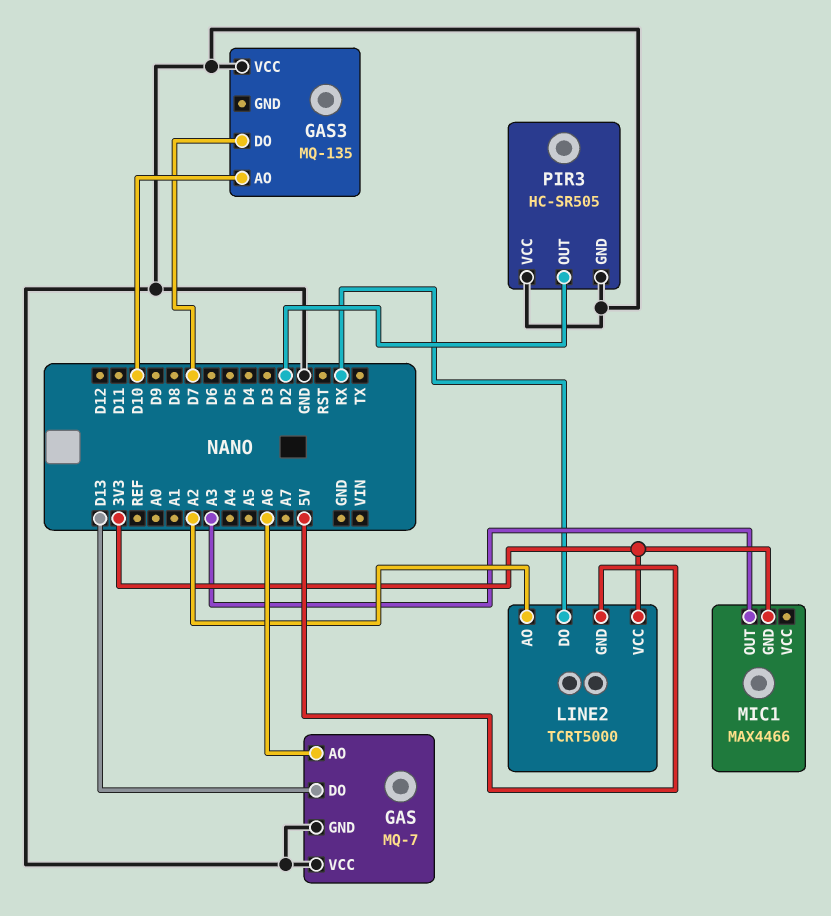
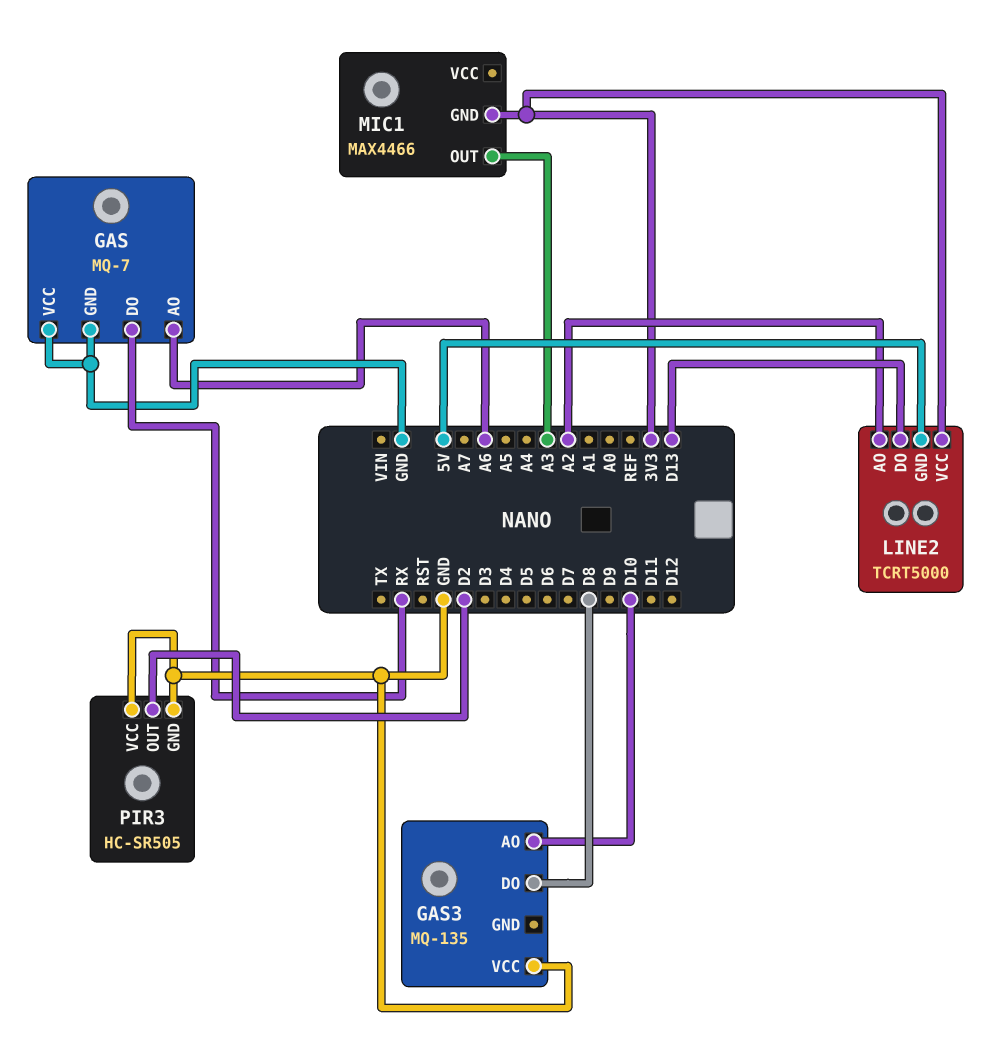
GAS pin DO: D13 -> RX
GAS3 pin DO: D7 -> D8
LINE2 pin DO: RX -> D13

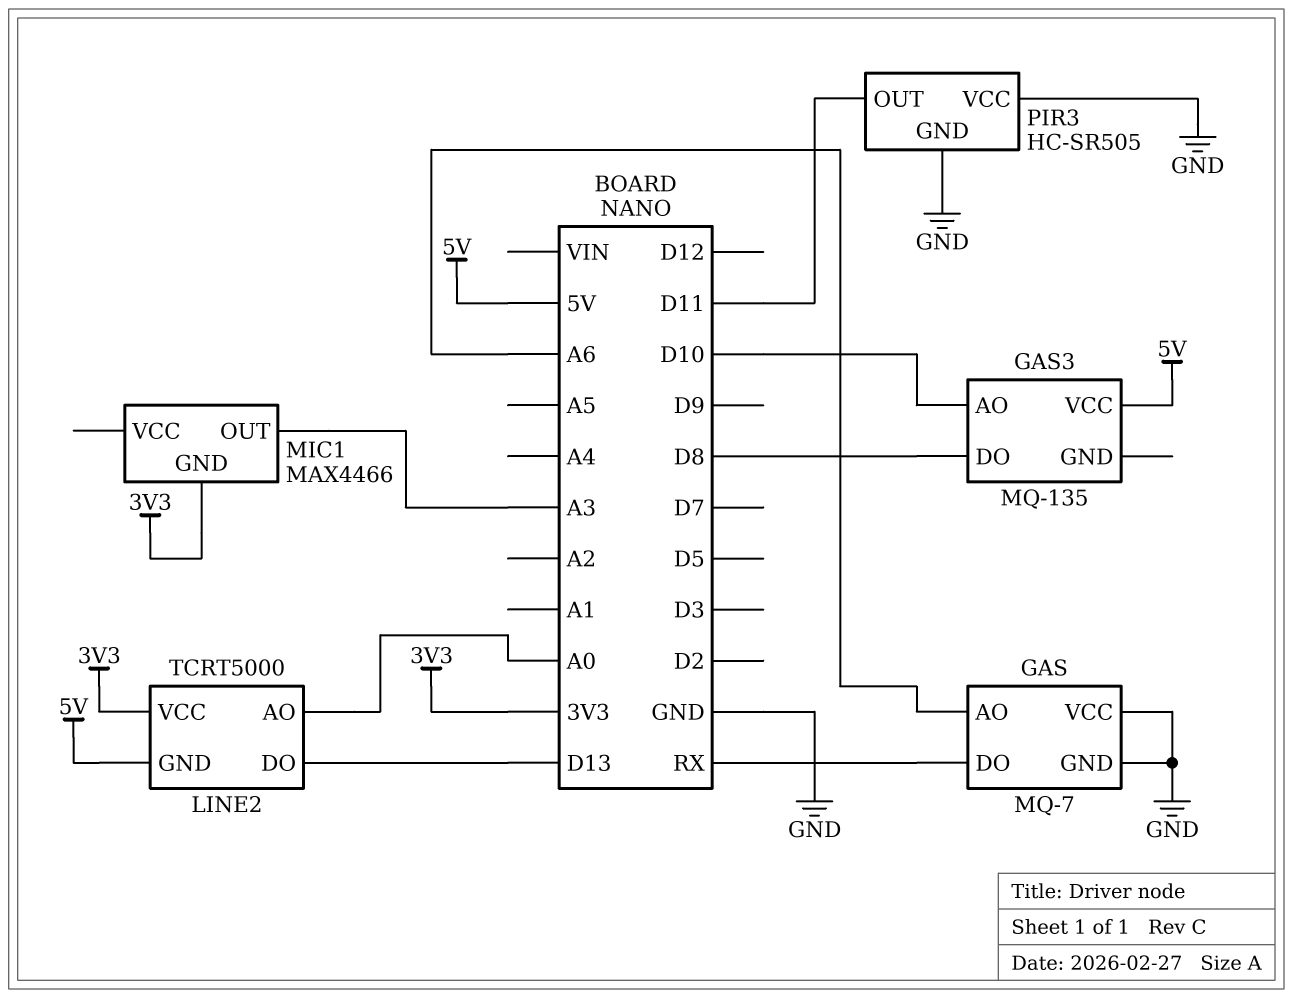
GAS3 pin VCC: GND -> 5V
LINE2 pin AO: A2 -> A0
PIR3 pin OUT: D2 -> D11

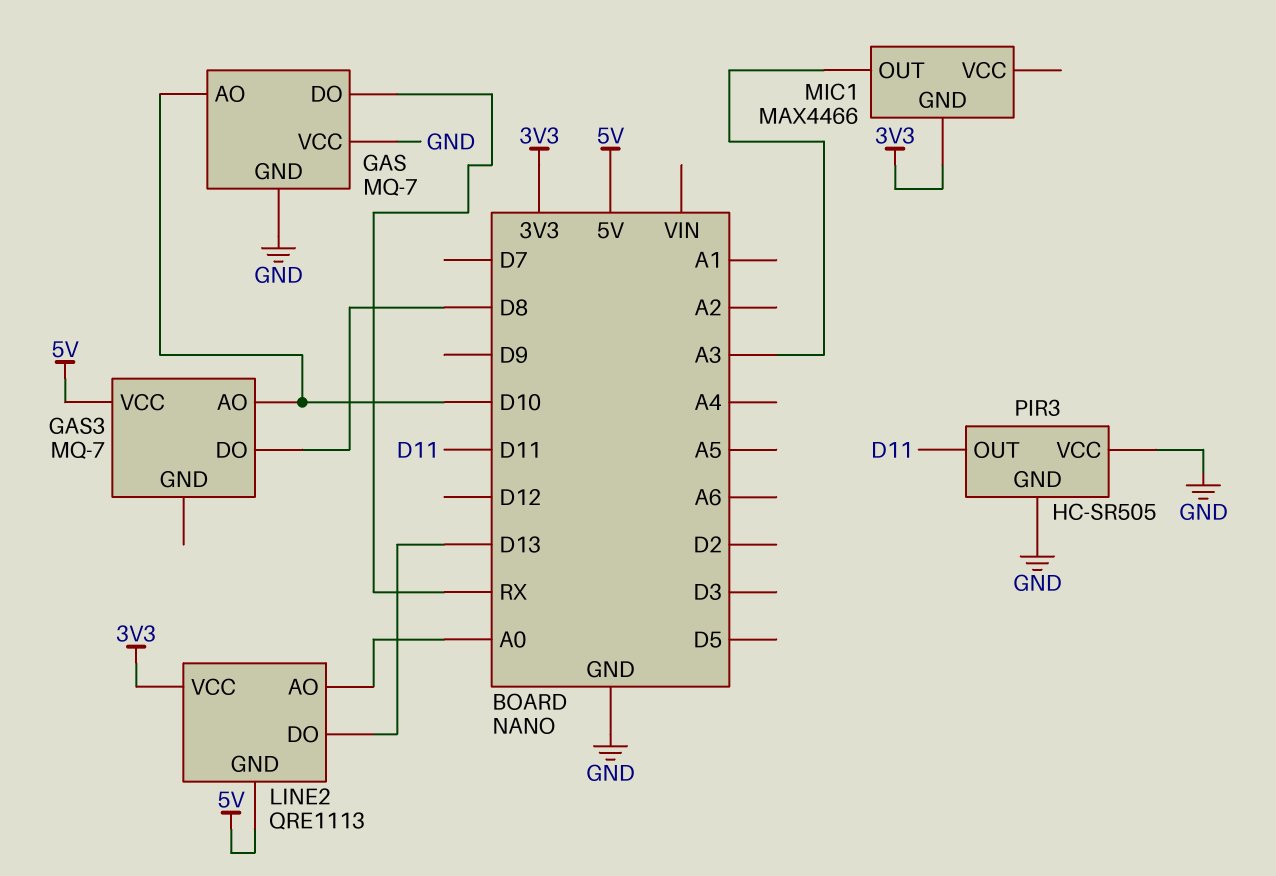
GAS pin AO: A6 -> D10
GAS3: MQ-135 -> MQ-7
LINE2: TCRT5000 -> QRE1113

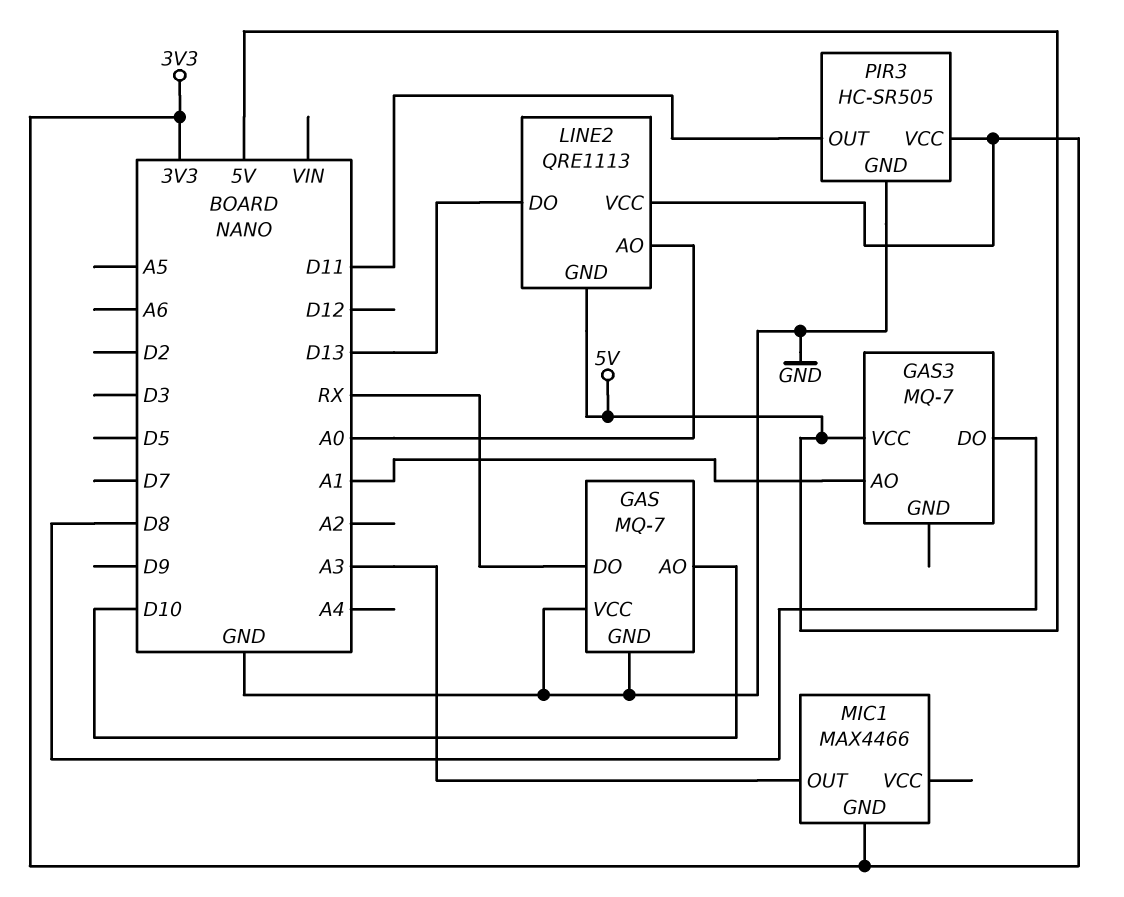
GAS3 pin AO: D10 -> A1
PIR3 pin VCC: GND -> 3V3

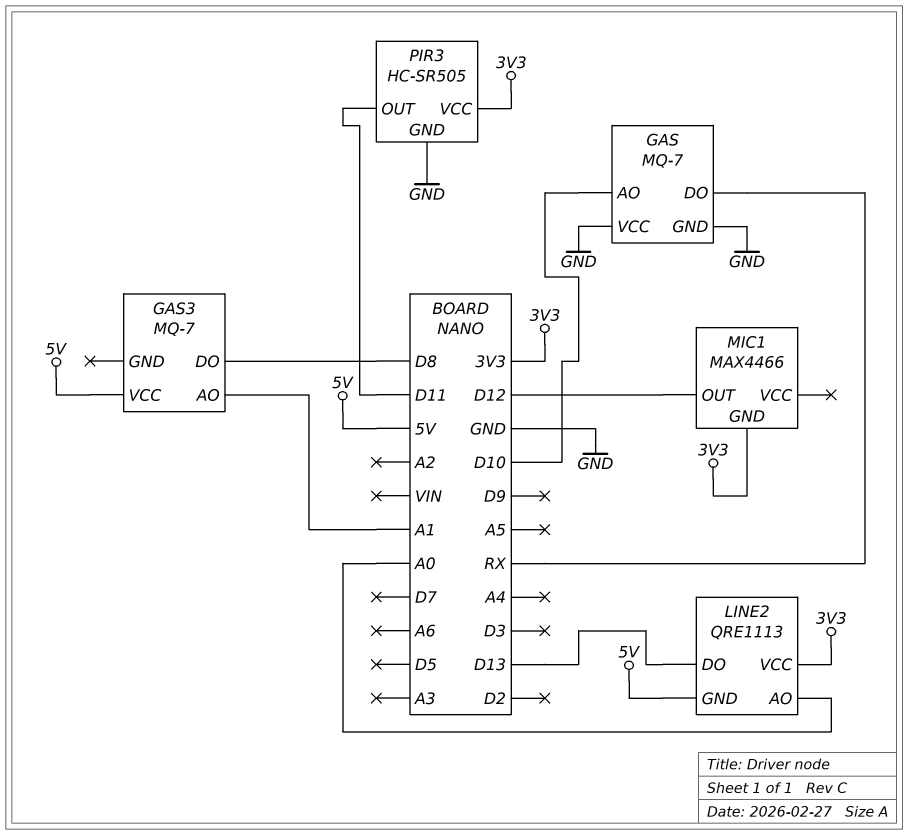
MIC1 pin OUT: A3 -> D12

